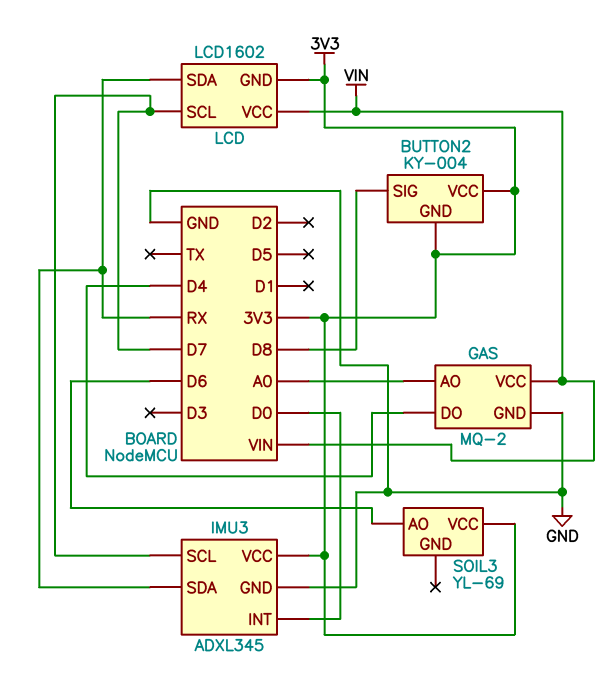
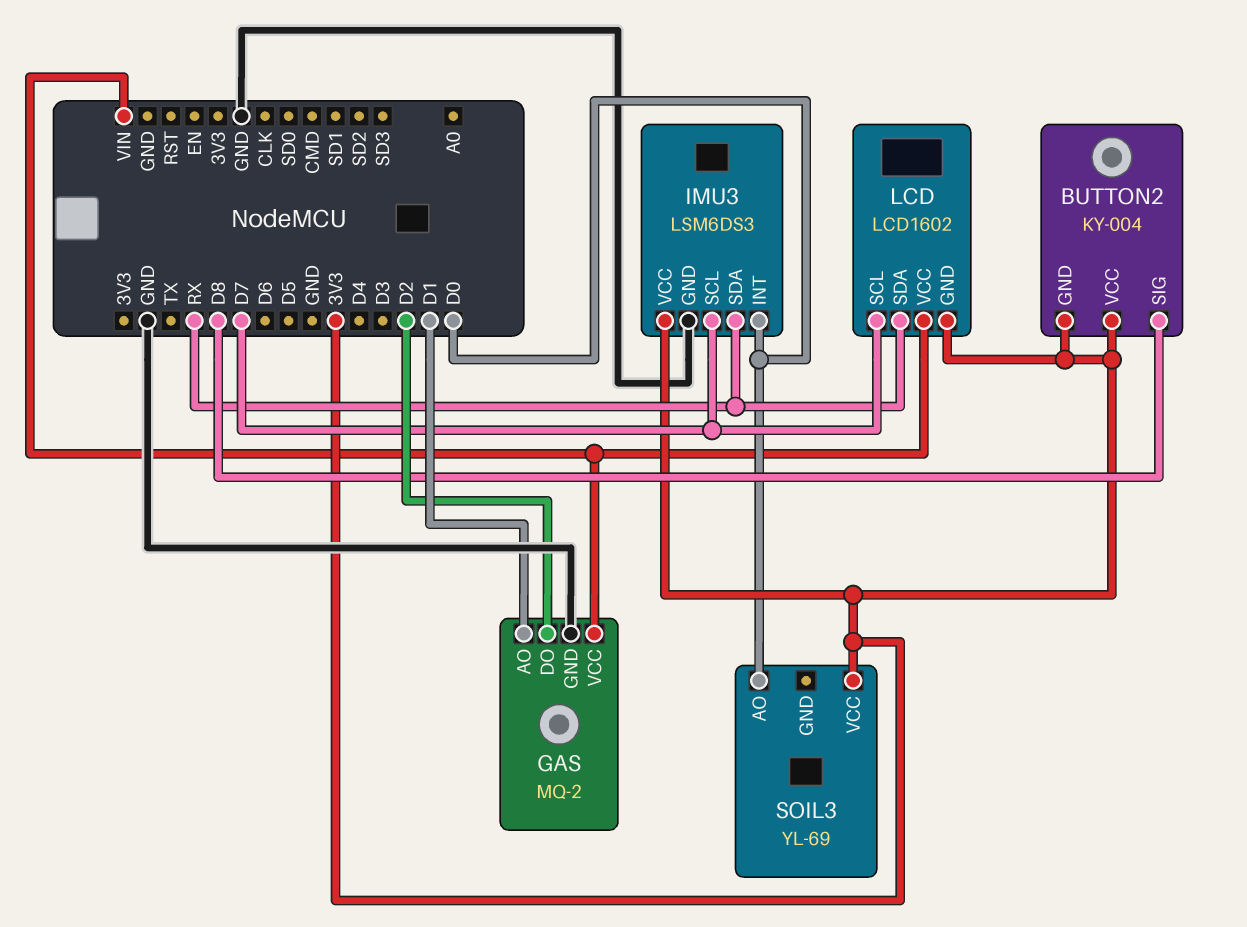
GAS pin AO: A0 -> D1
GAS pin DO: D4 -> D2
IMU3: ADXL345 -> LSM6DS3
SOIL3 pin AO: D6 -> D0

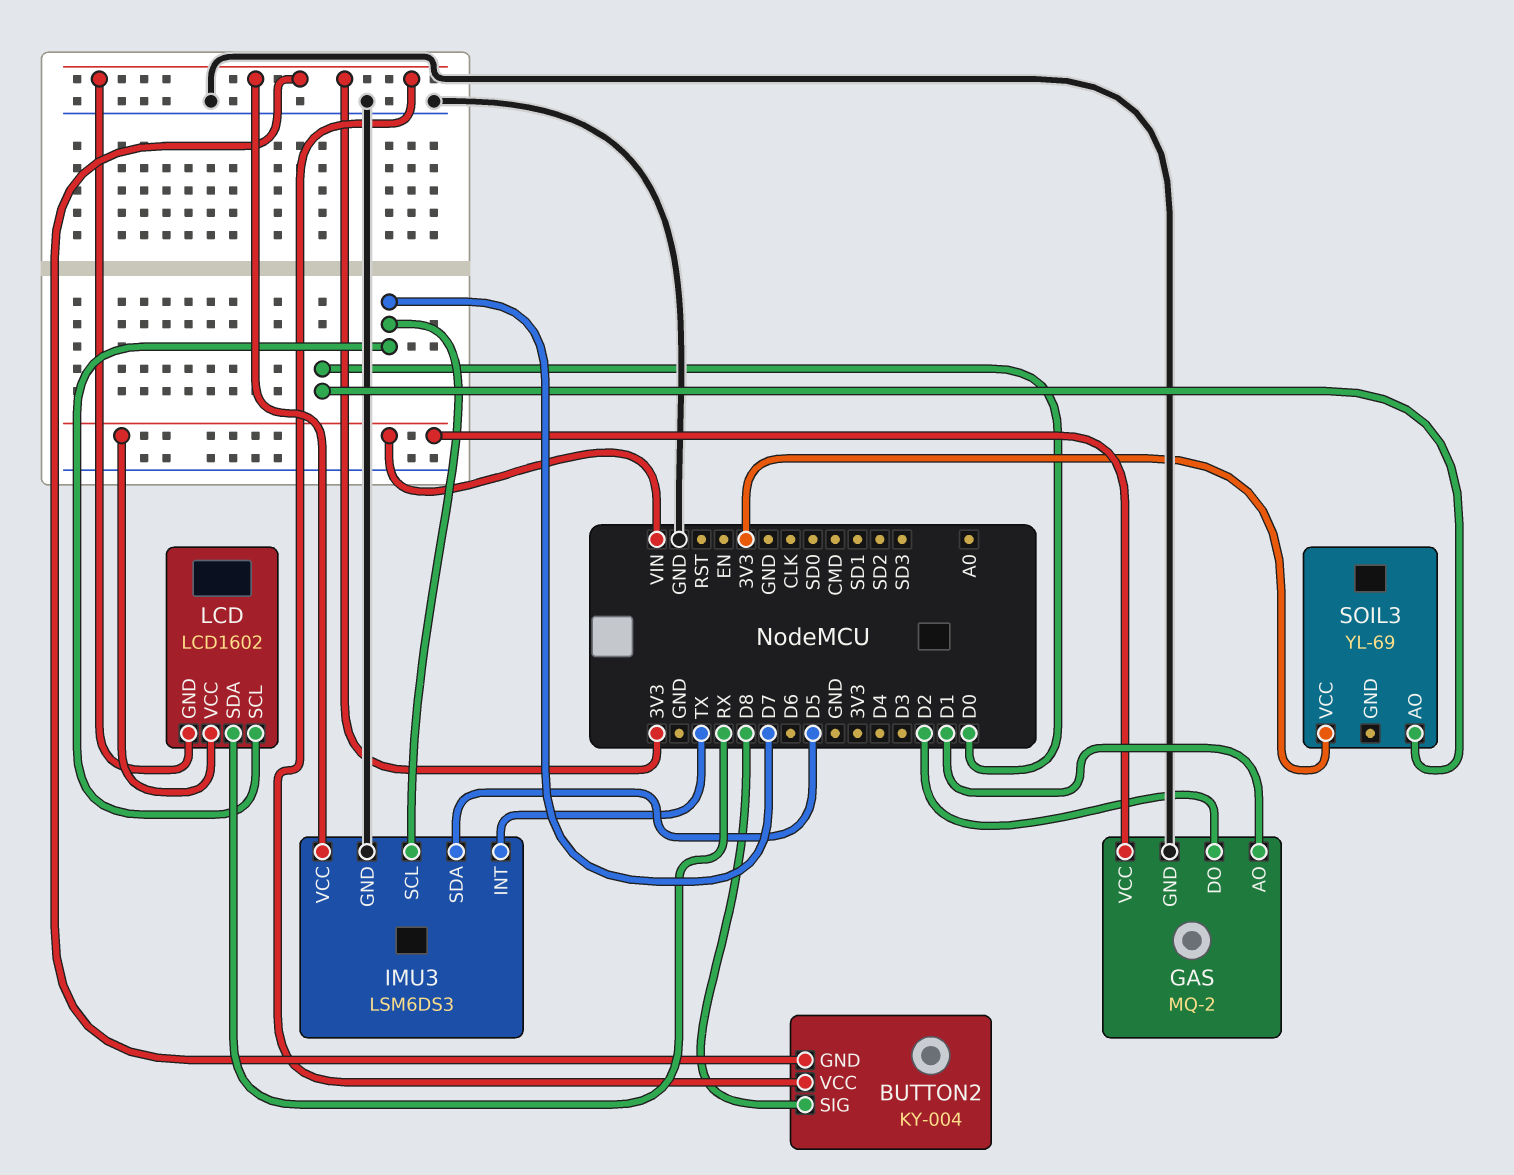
IMU3 pin INT: D0 -> TX
IMU3 pin SDA: RX -> D5

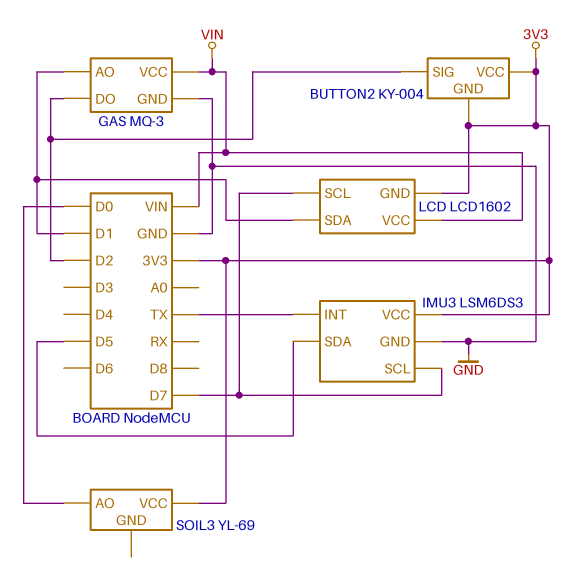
BUTTON2 pin SIG: D8 -> D2
GAS: MQ-2 -> MQ-3
LCD pin SDA: RX -> D1

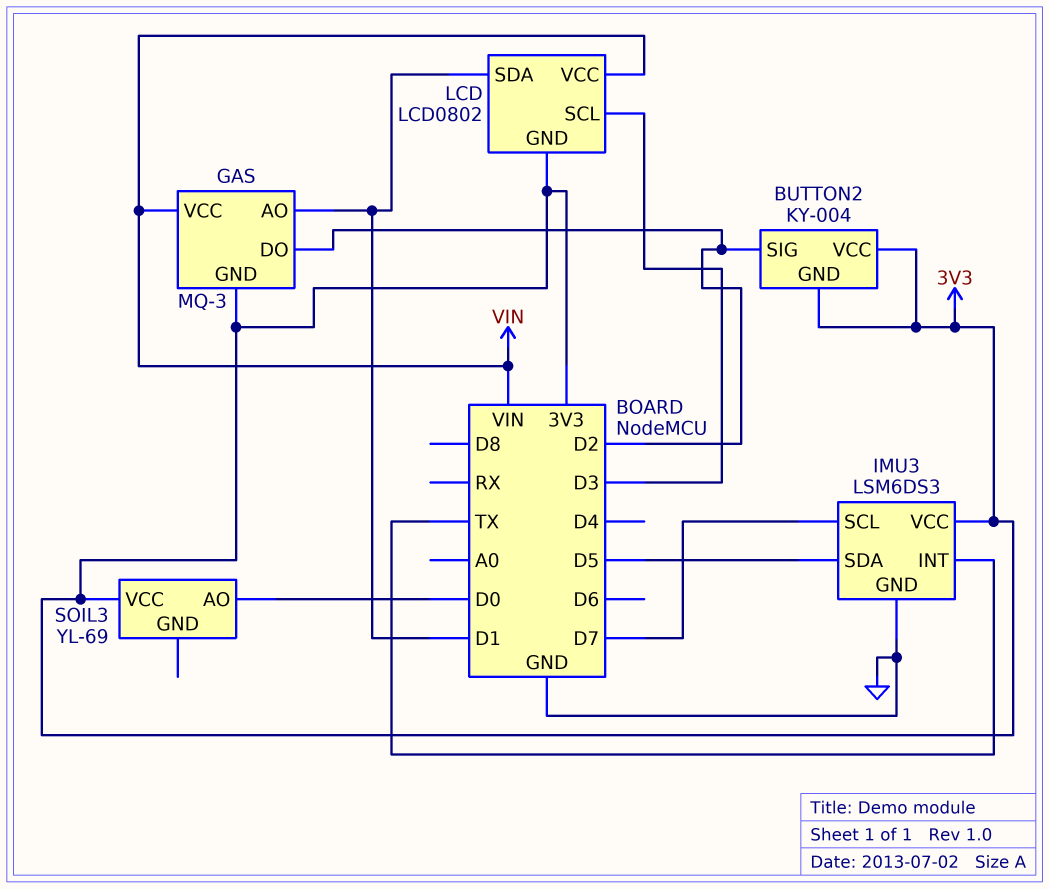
GAS pin GND: GND -> 3V3
LCD: LCD1602 -> LCD0802
LCD pin SCL: D7 -> D3

